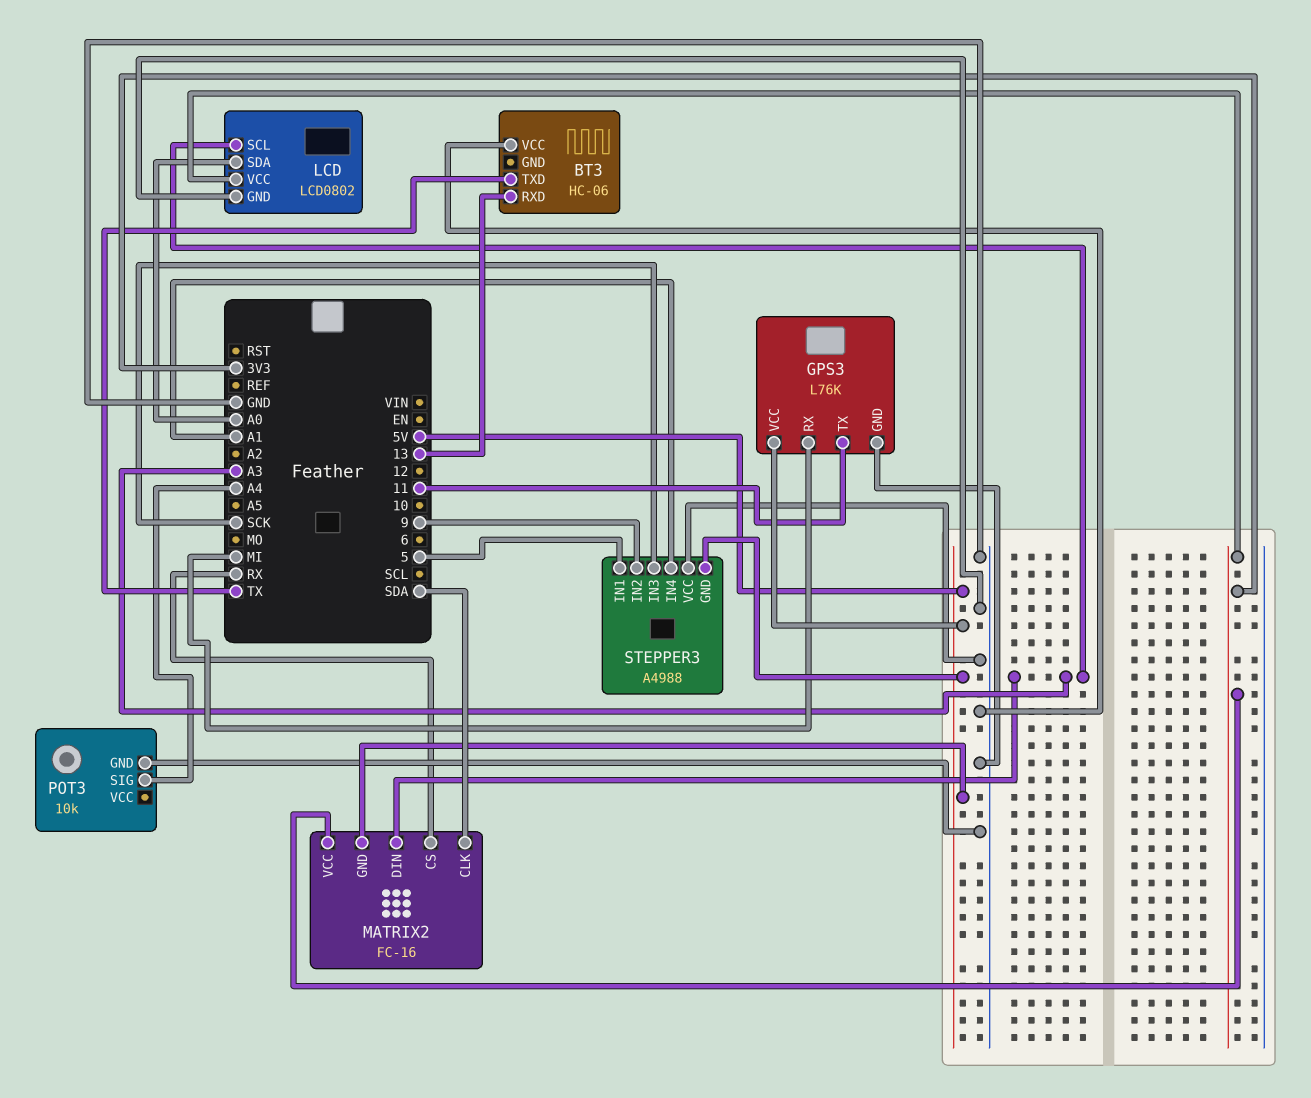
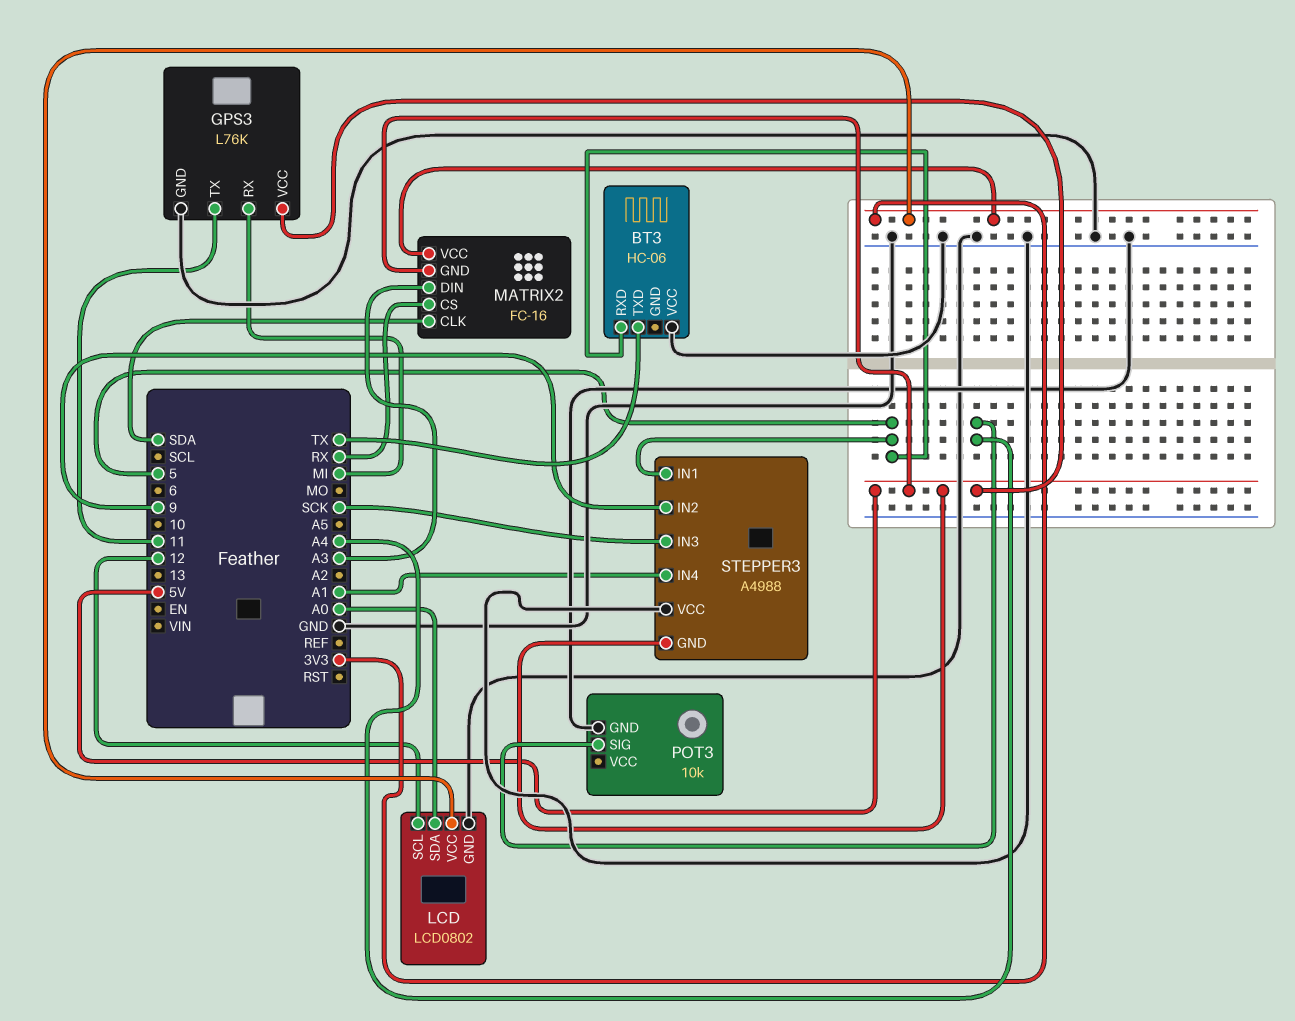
BT3 pin RXD: 13 -> 5
LCD pin SCL: A3 -> 12

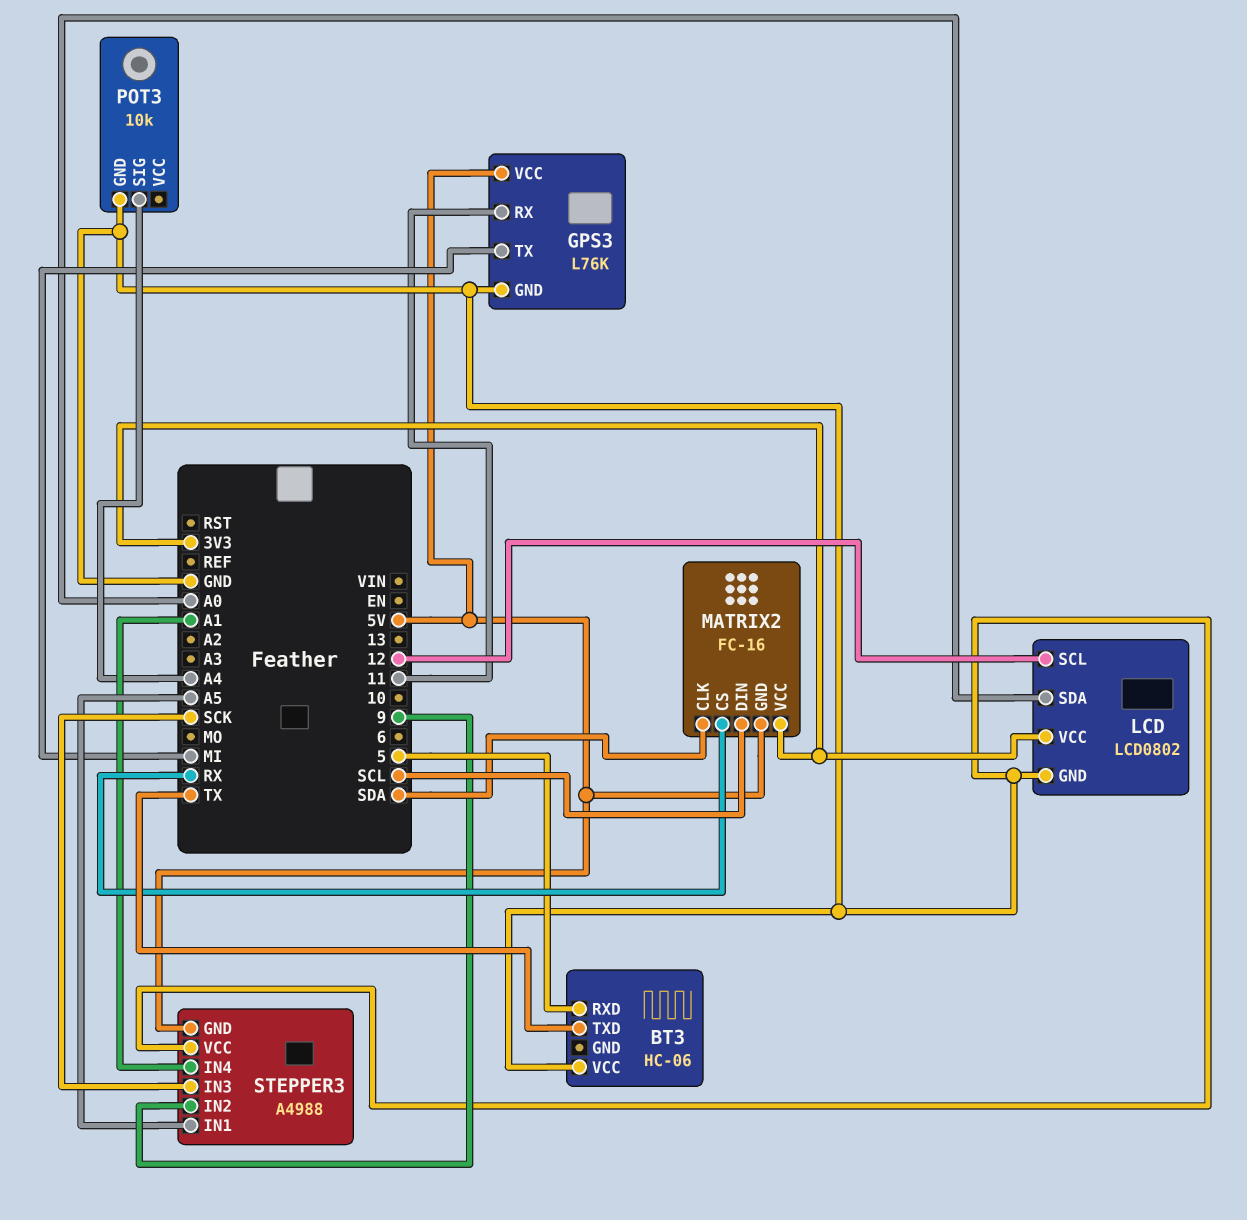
GPS3 pin RX: MI -> 11
GPS3 pin TX: 11 -> MI
MATRIX2 pin DIN: A3 -> SCL
STEPPER3 pin IN1: 5 -> A5

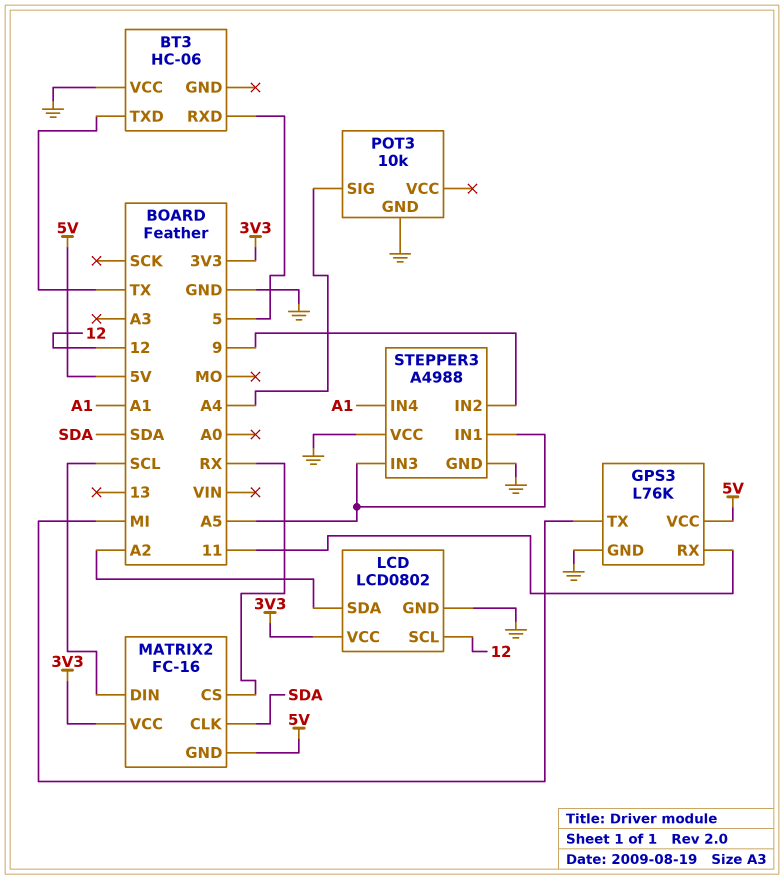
LCD pin SDA: A0 -> A2
STEPPER3 pin GND: 5V -> GND
STEPPER3 pin IN3: SCK -> A5

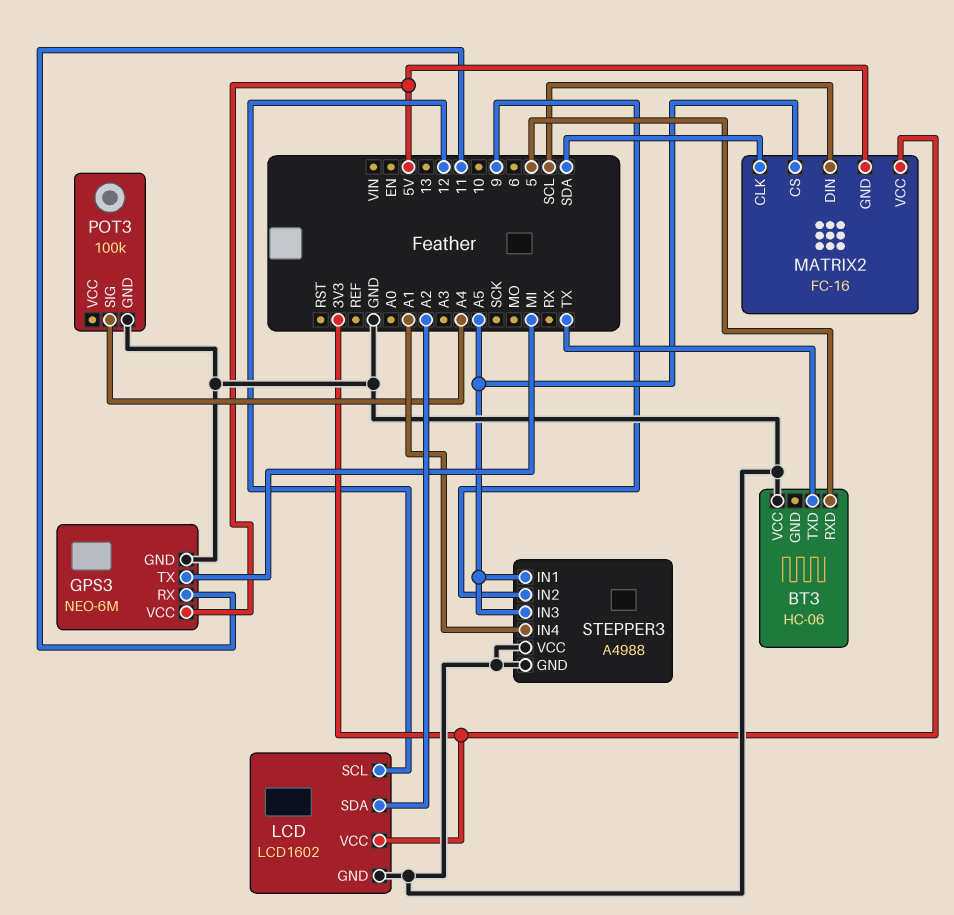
GPS3: L76K -> NEO-6M
LCD: LCD0802 -> LCD1602
MATRIX2 pin CS: RX -> A5
POT3: 10k -> 100k

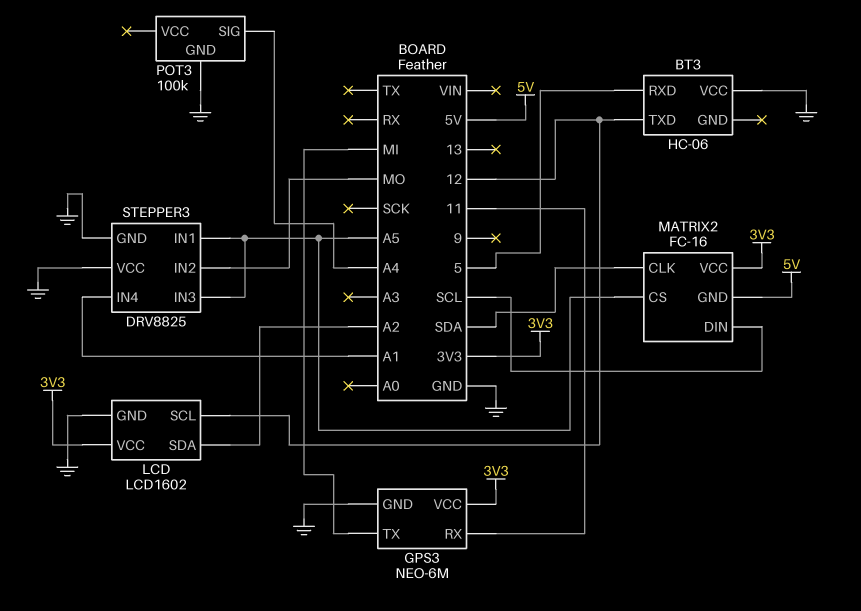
BT3 pin TXD: TX -> 12
GPS3 pin VCC: 5V -> 3V3
STEPPER3: A4988 -> DRV8825
STEPPER3 pin IN2: 9 -> MO

